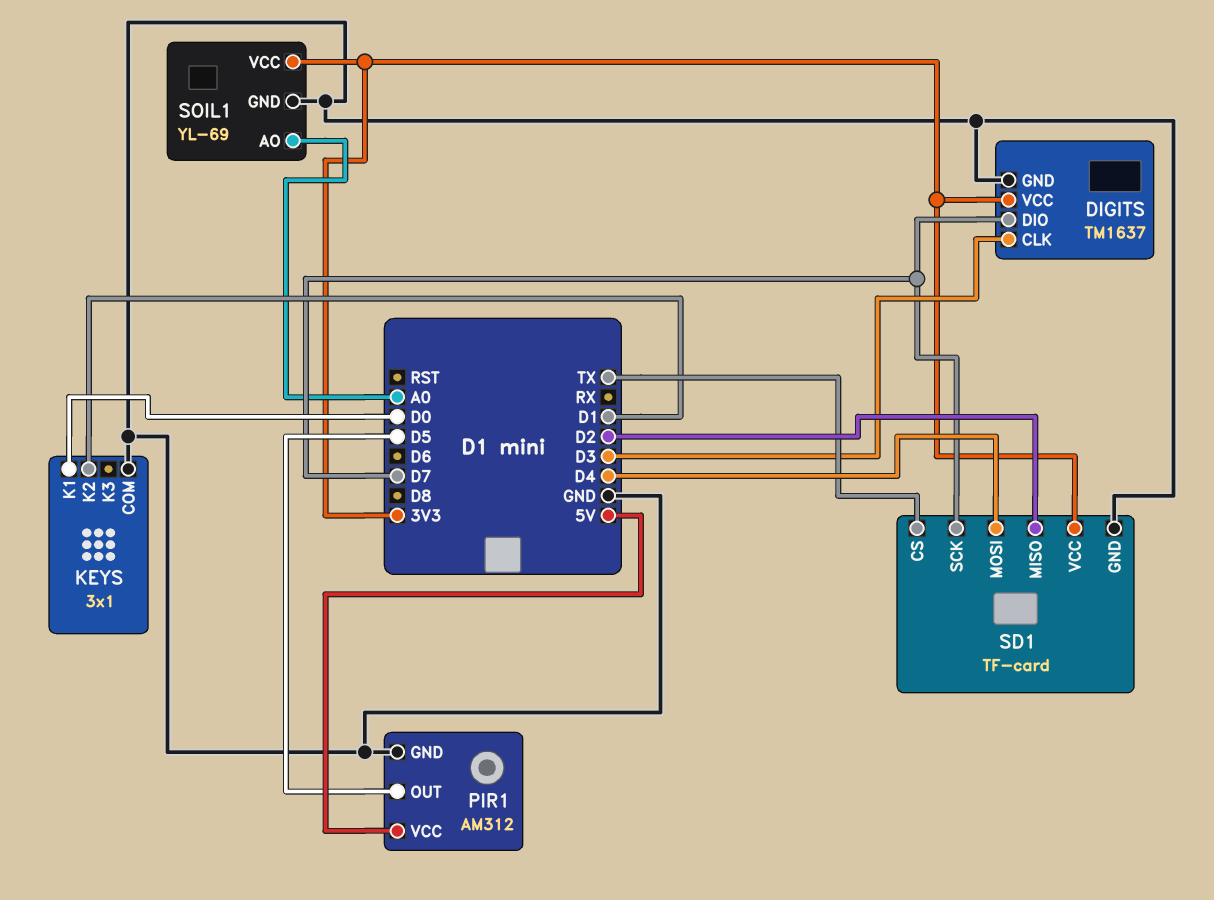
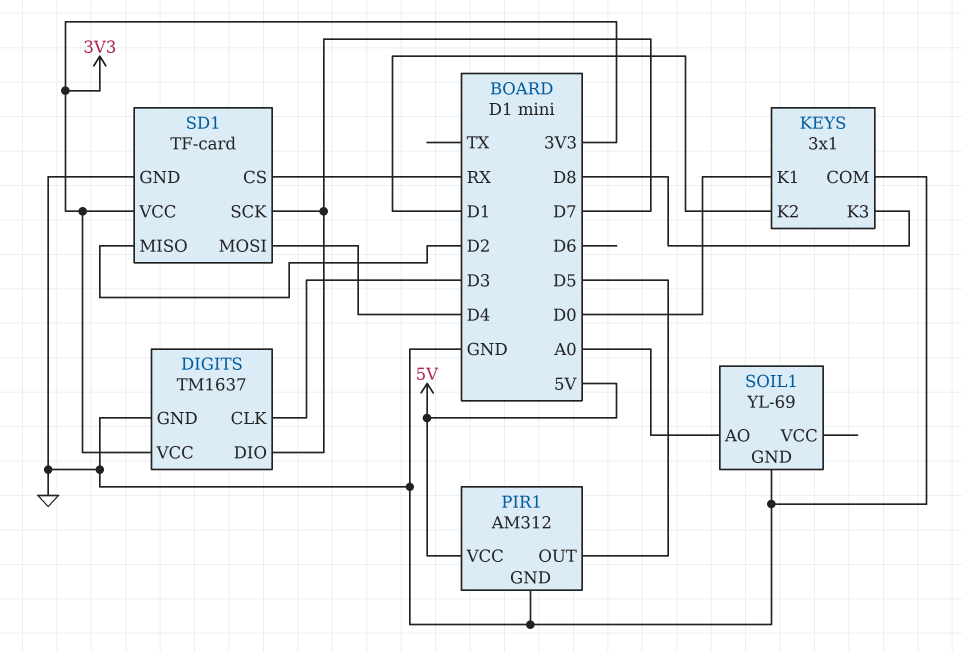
KEYS pin K3: none -> D8
SD1 pin CS: TX -> RX
SOIL1 pin VCC: 3V3 -> none

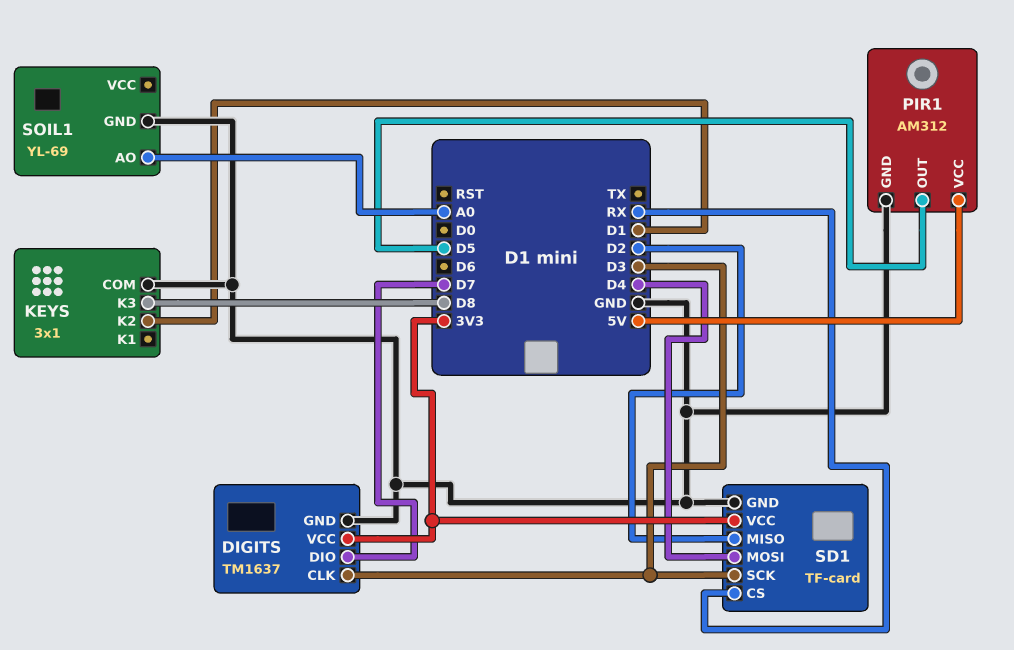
KEYS pin K1: D0 -> none
SD1 pin SCK: D7 -> D3

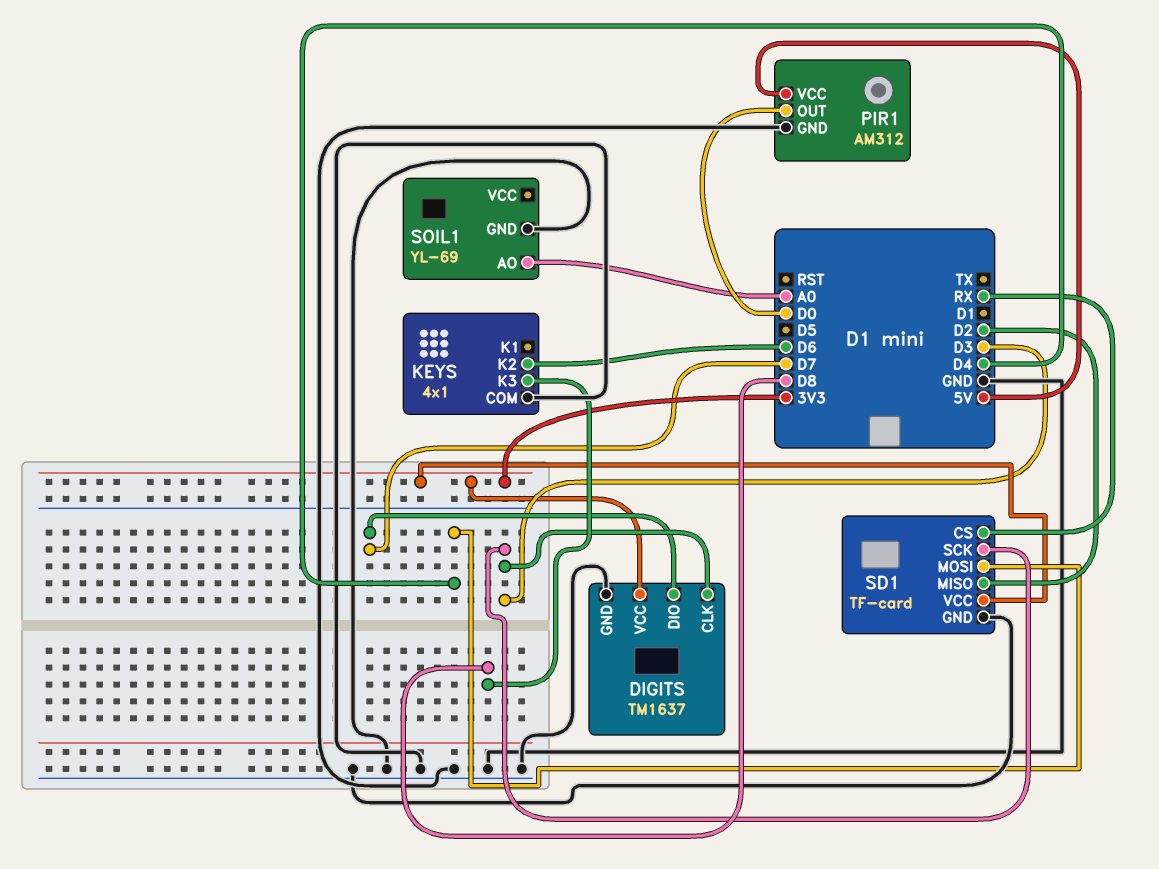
KEYS: 3x1 -> 4x1
KEYS pin K2: D1 -> D6
PIR1 pin OUT: D5 -> D0

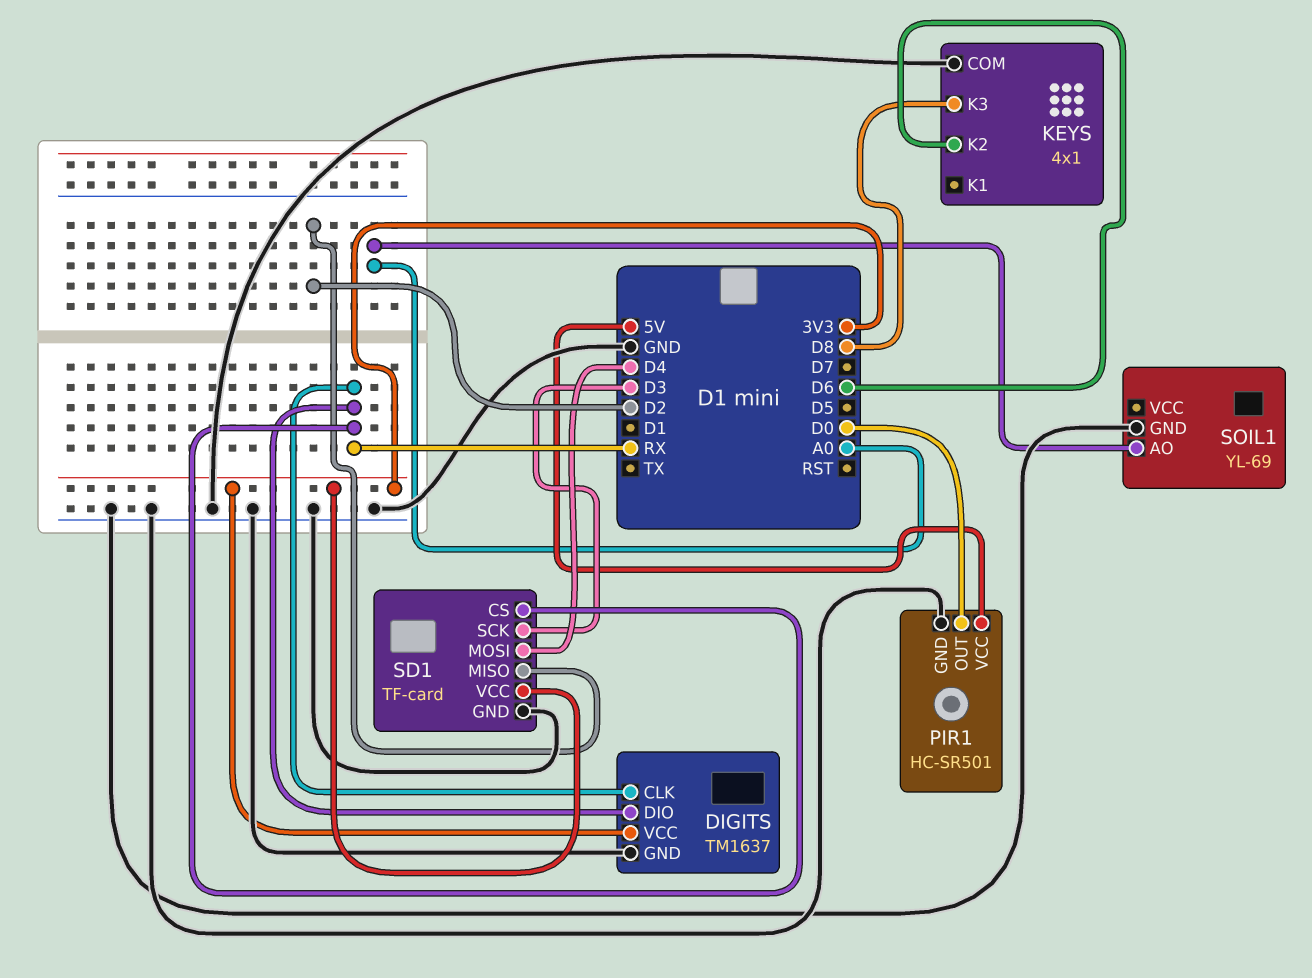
DIGITS pin CLK: D3 -> RX
DIGITS pin DIO: D7 -> RX
PIR1: AM312 -> HC-SR501

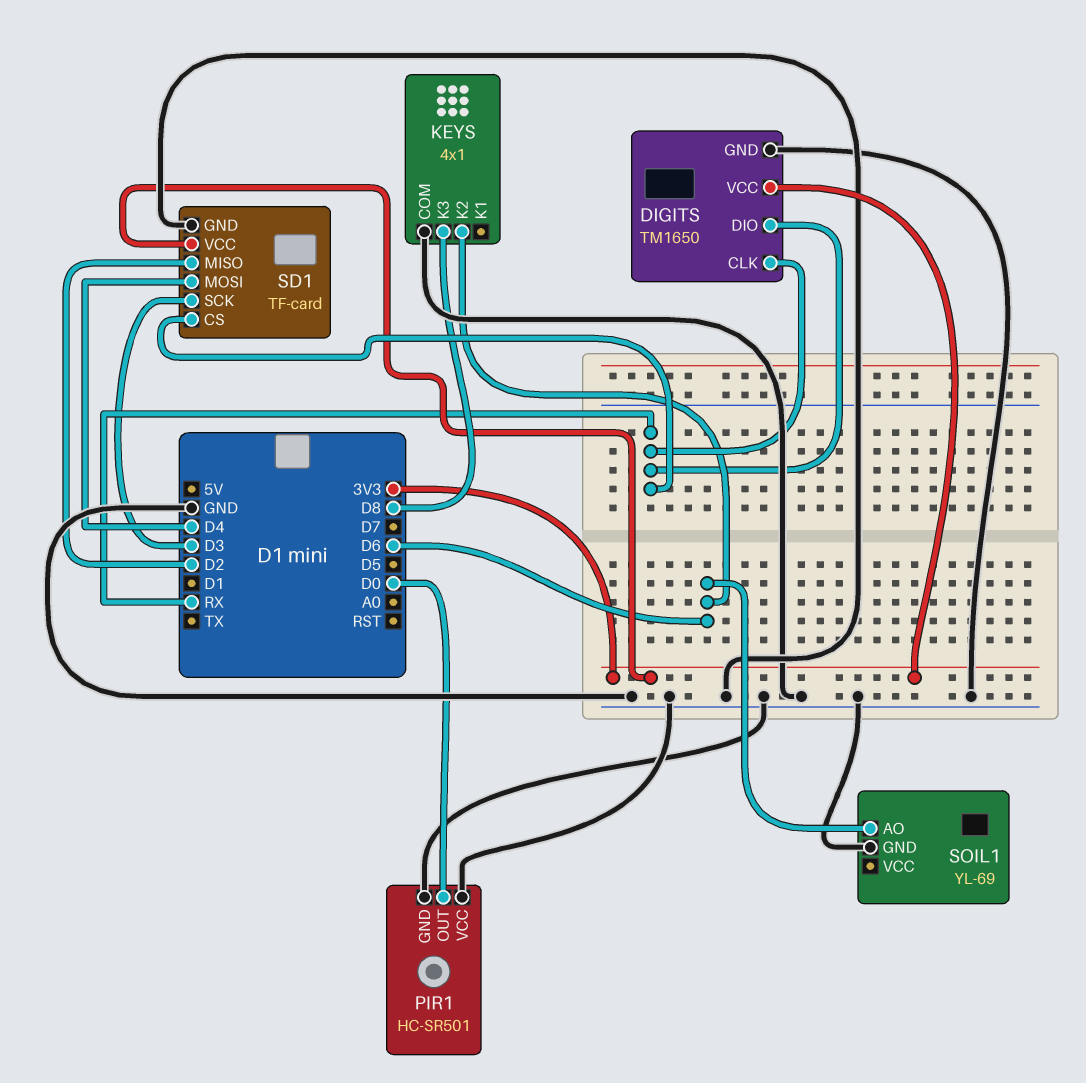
DIGITS: TM1637 -> TM1650
PIR1 pin VCC: 5V -> GND
SOIL1 pin AO: A0 -> D6

